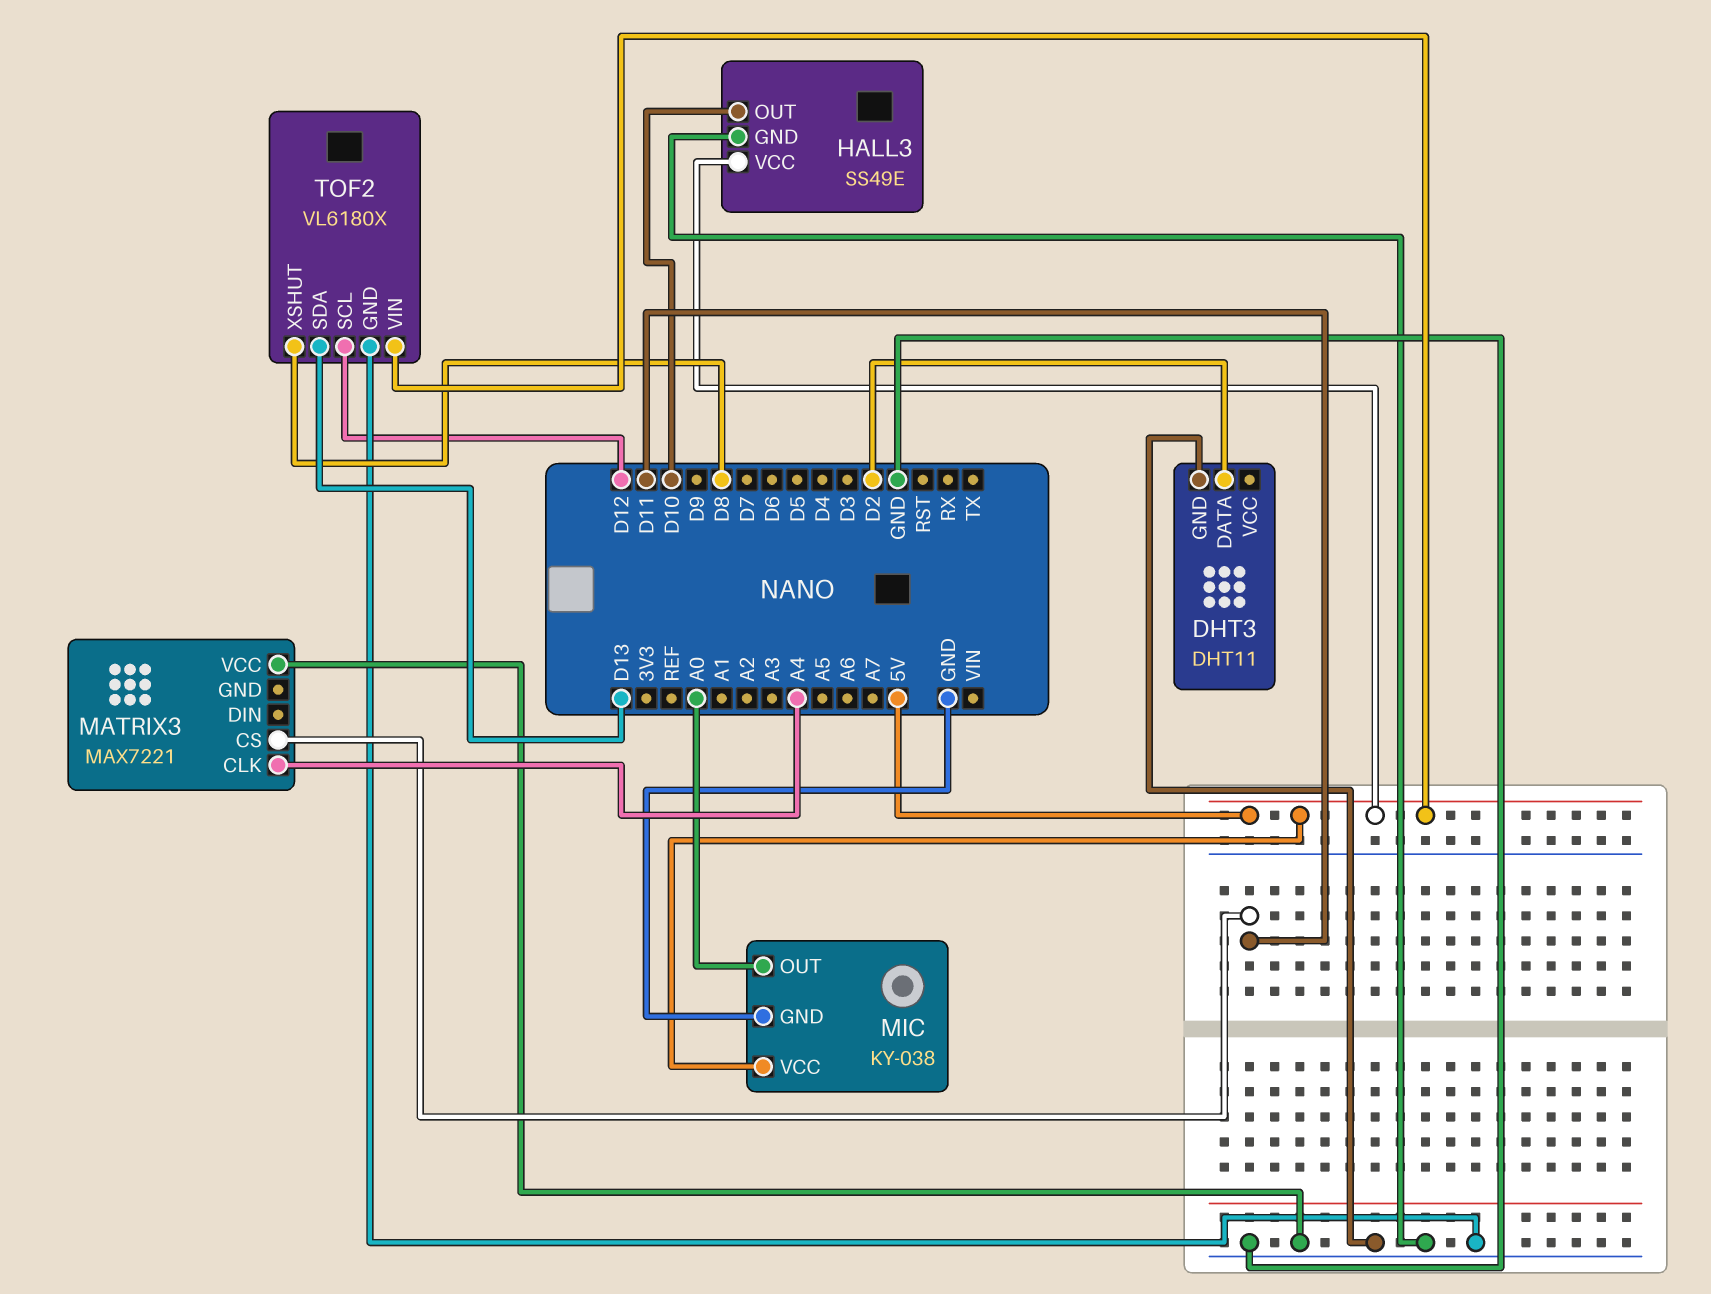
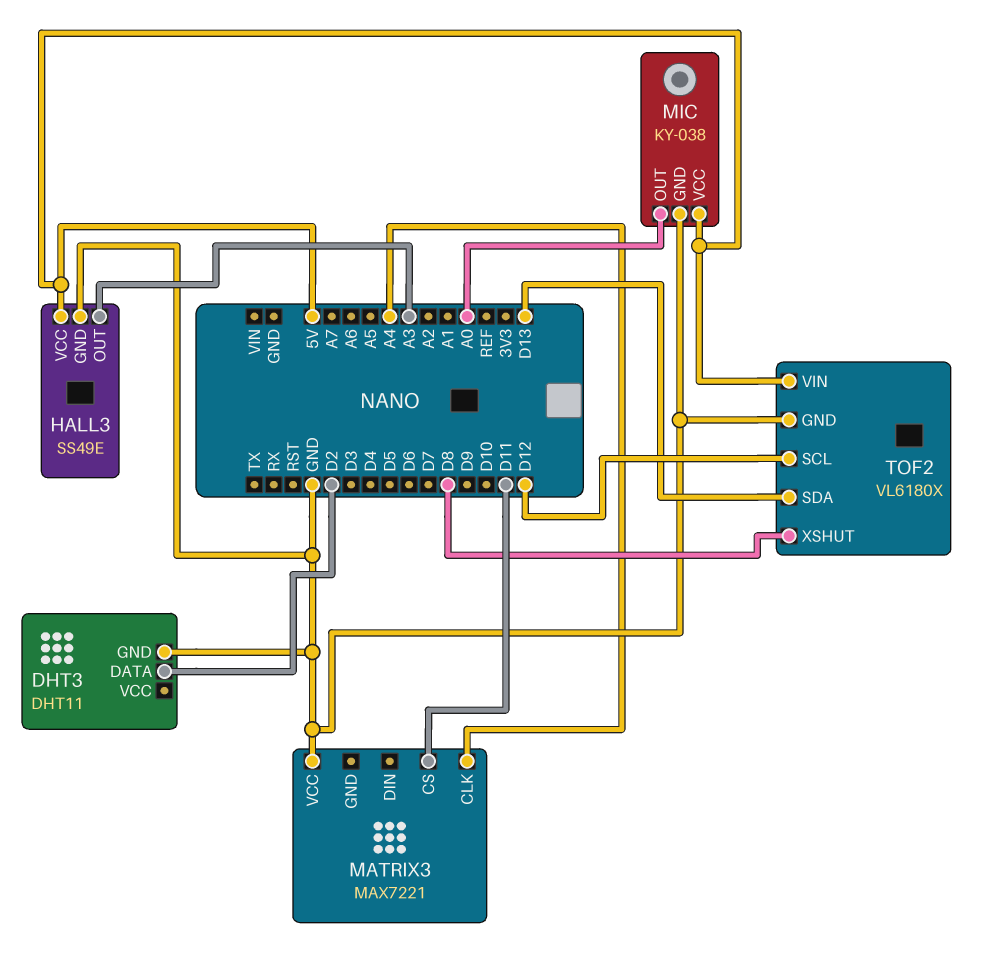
HALL3 pin OUT: D10 -> A3

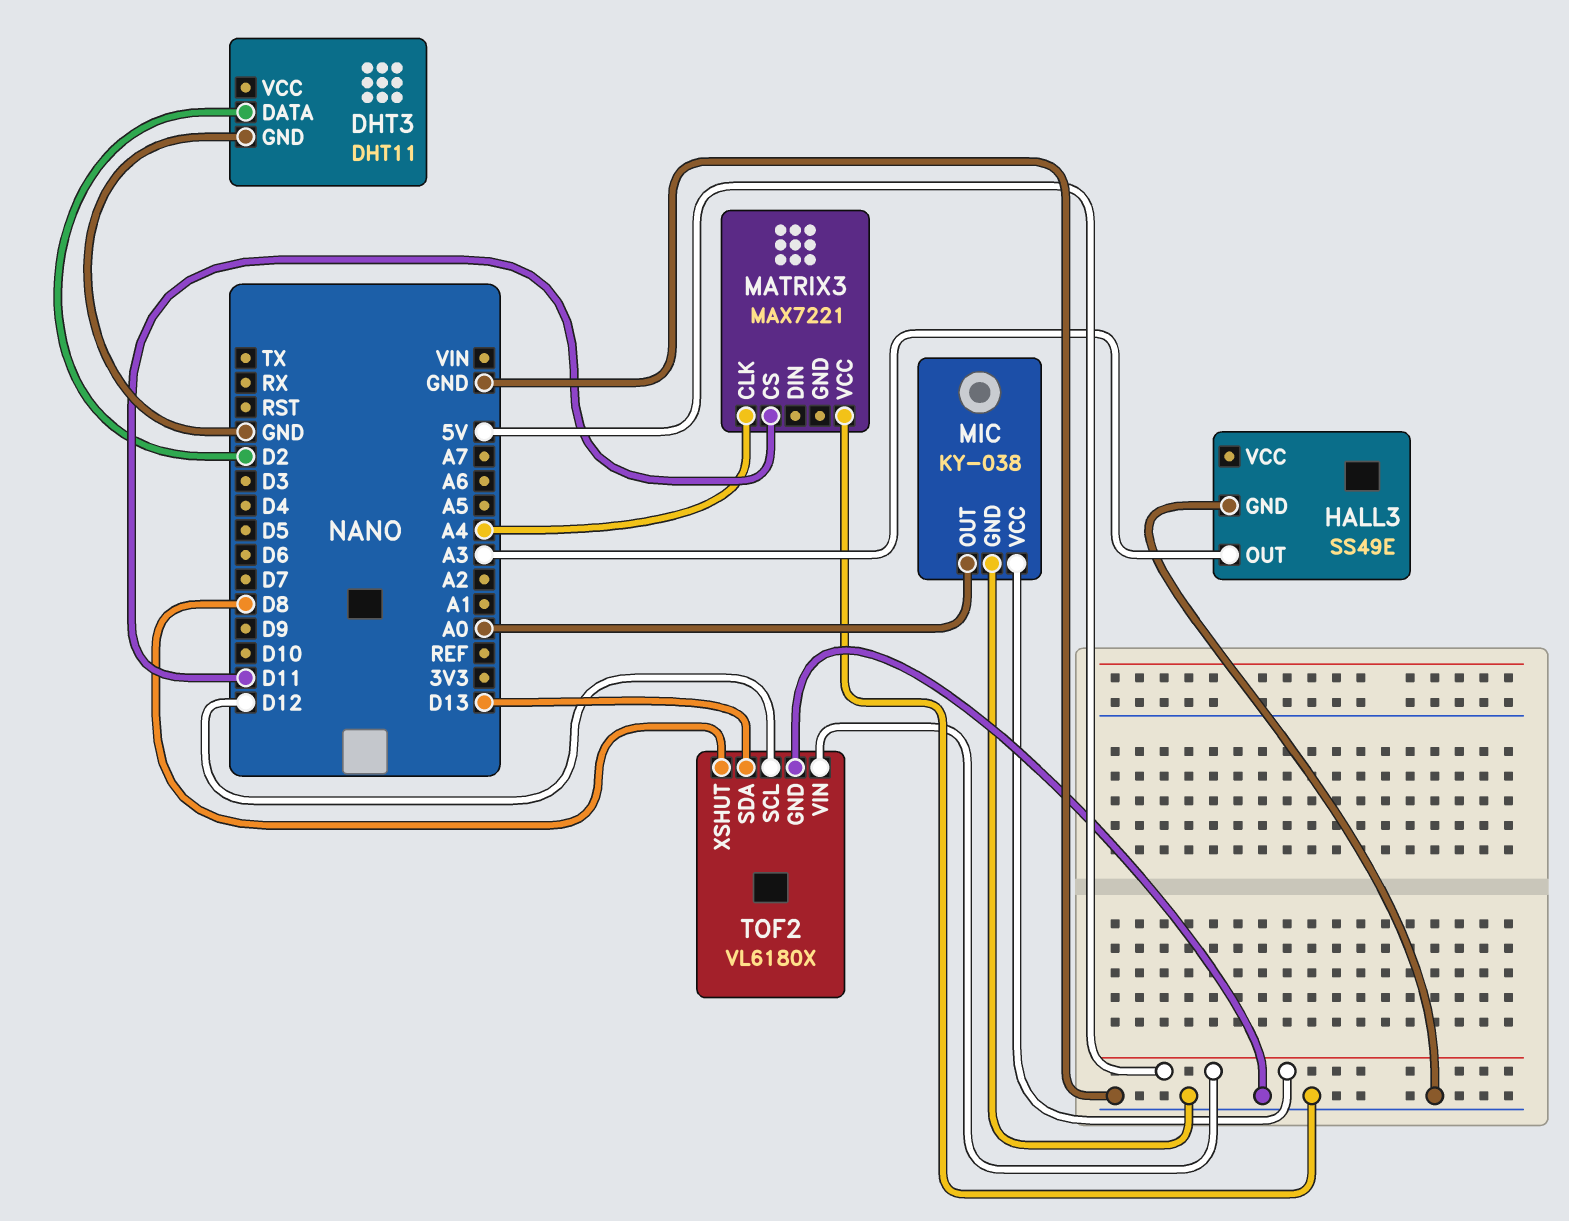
HALL3 pin VCC: 5V -> none

